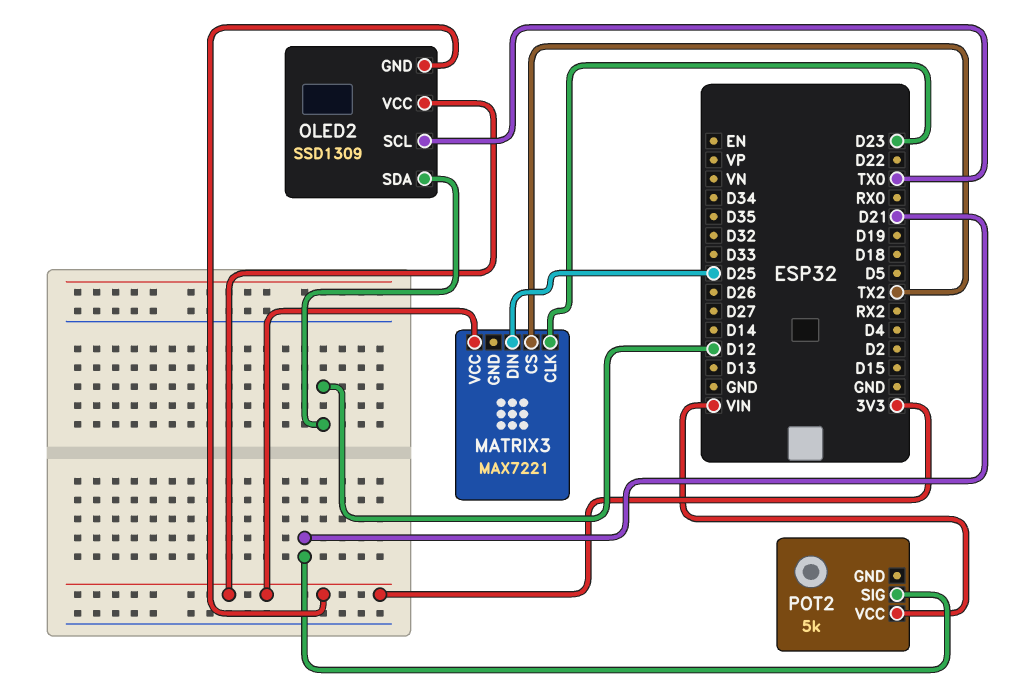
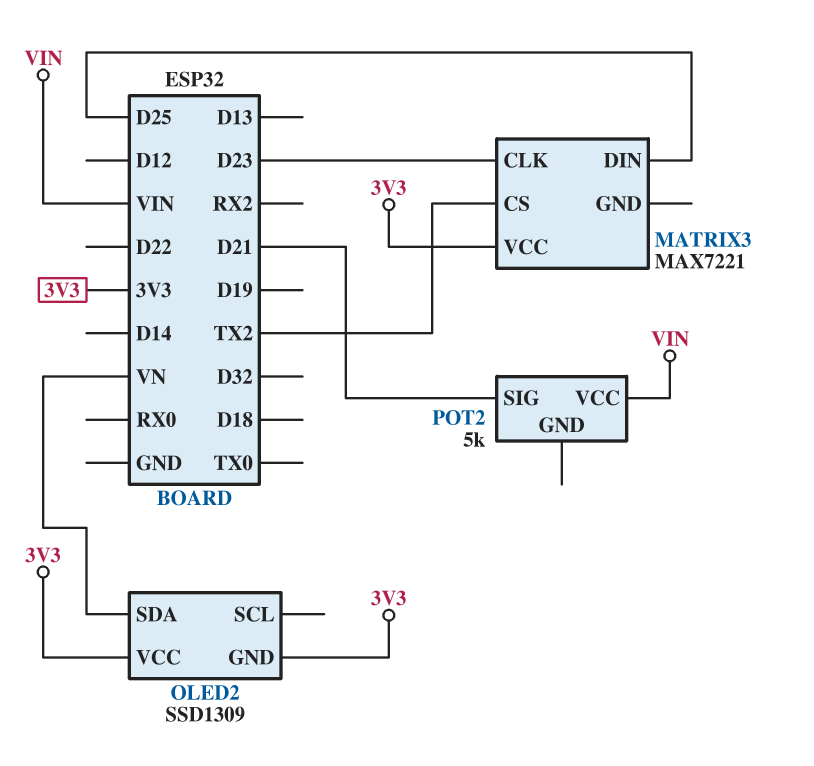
OLED2 pin SCL: TX0 -> none
OLED2 pin SDA: D12 -> VN

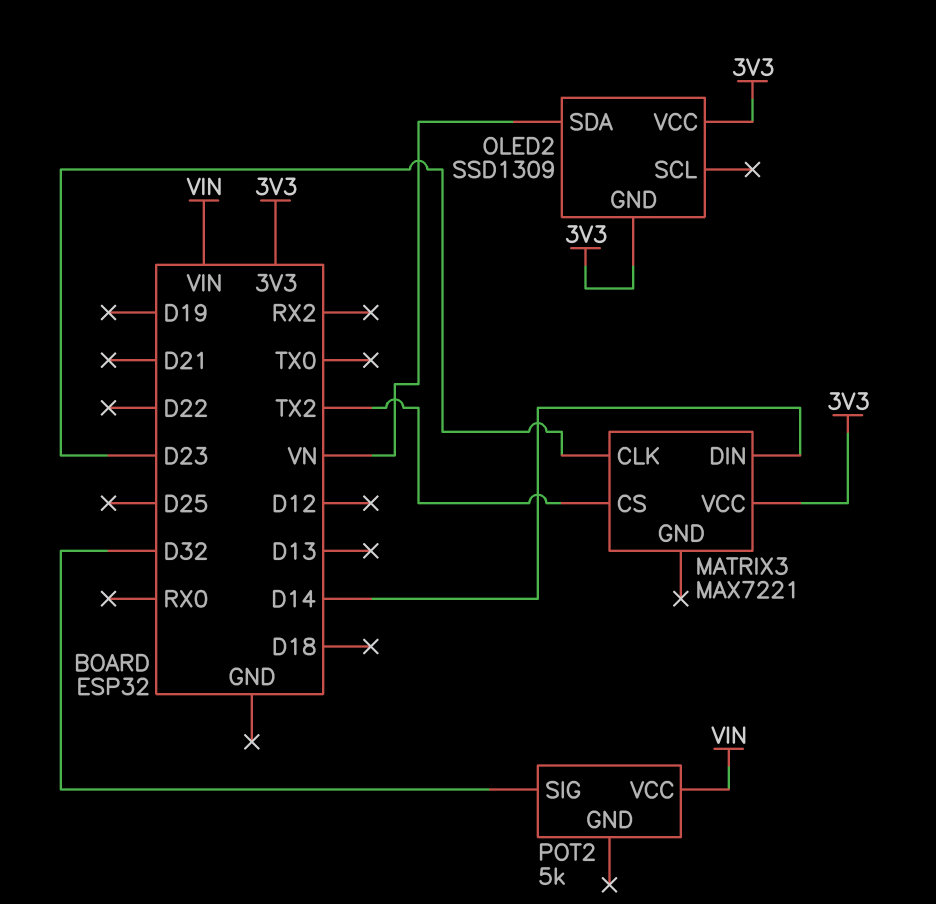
MATRIX3 pin DIN: D25 -> D14
POT2 pin SIG: D21 -> D32

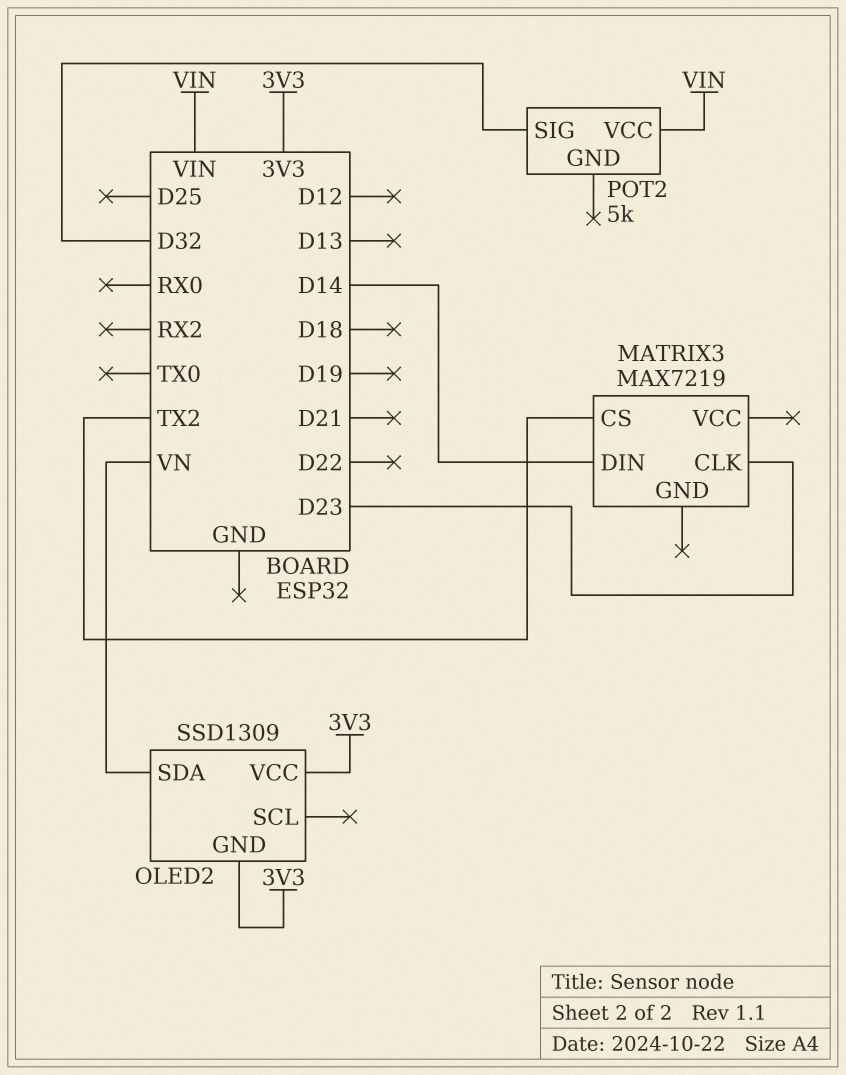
MATRIX3: MAX7221 -> MAX7219
MATRIX3 pin VCC: 3V3 -> none

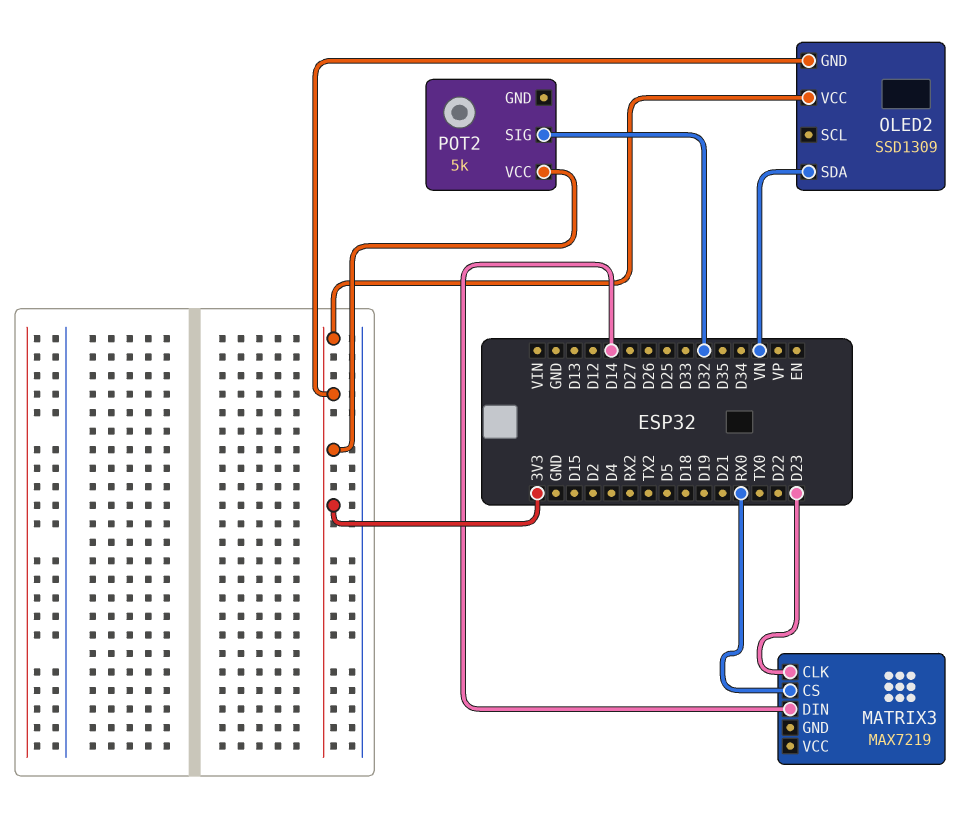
MATRIX3 pin CS: TX2 -> RX0
POT2 pin VCC: VIN -> 3V3

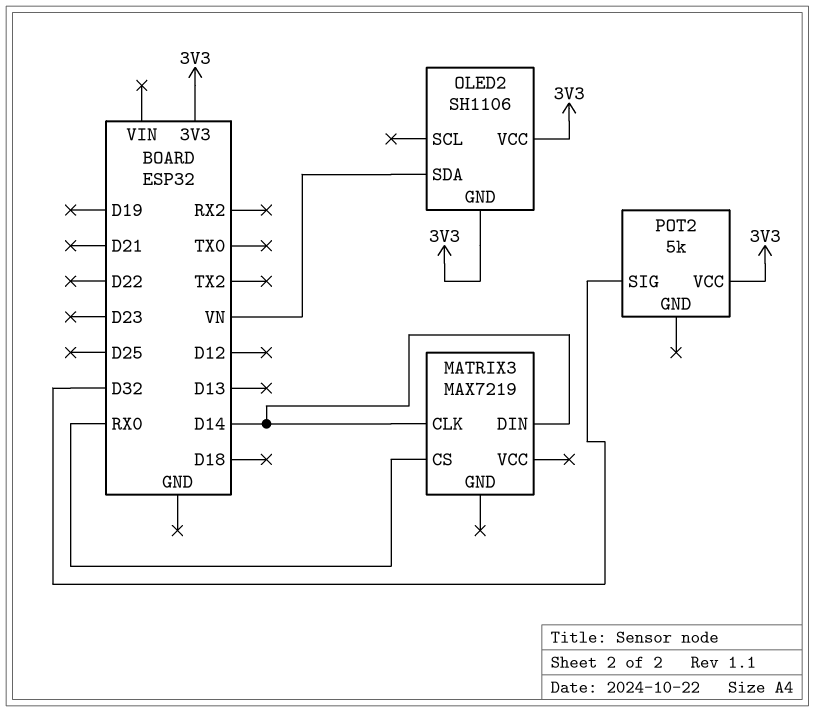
MATRIX3 pin CLK: D23 -> D14
OLED2: SSD1309 -> SH1106

